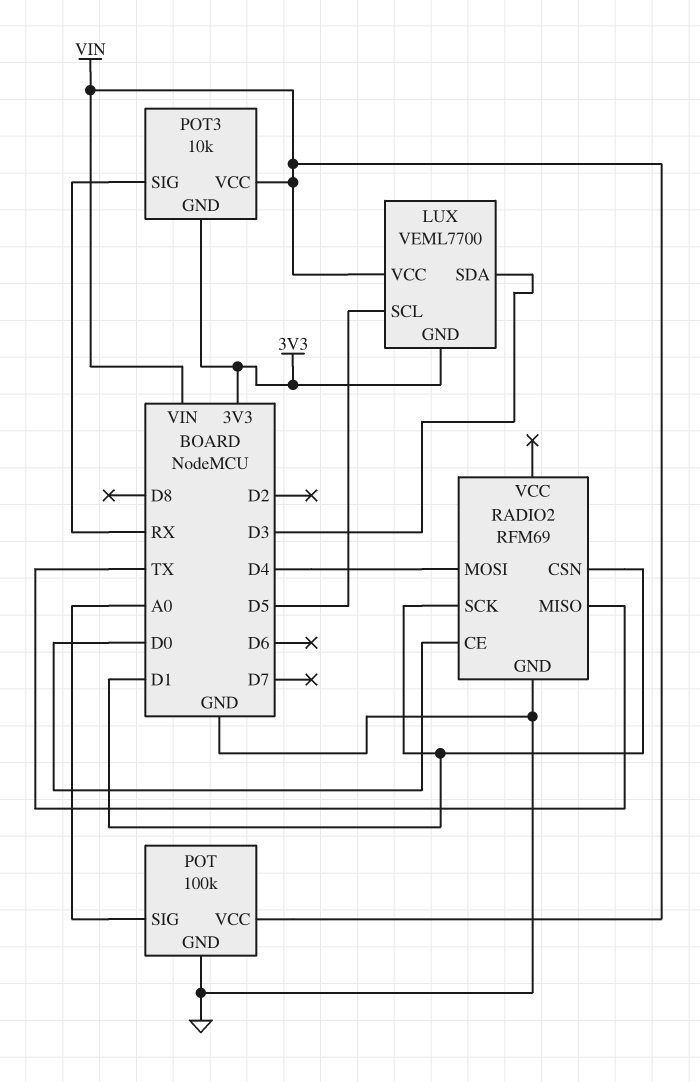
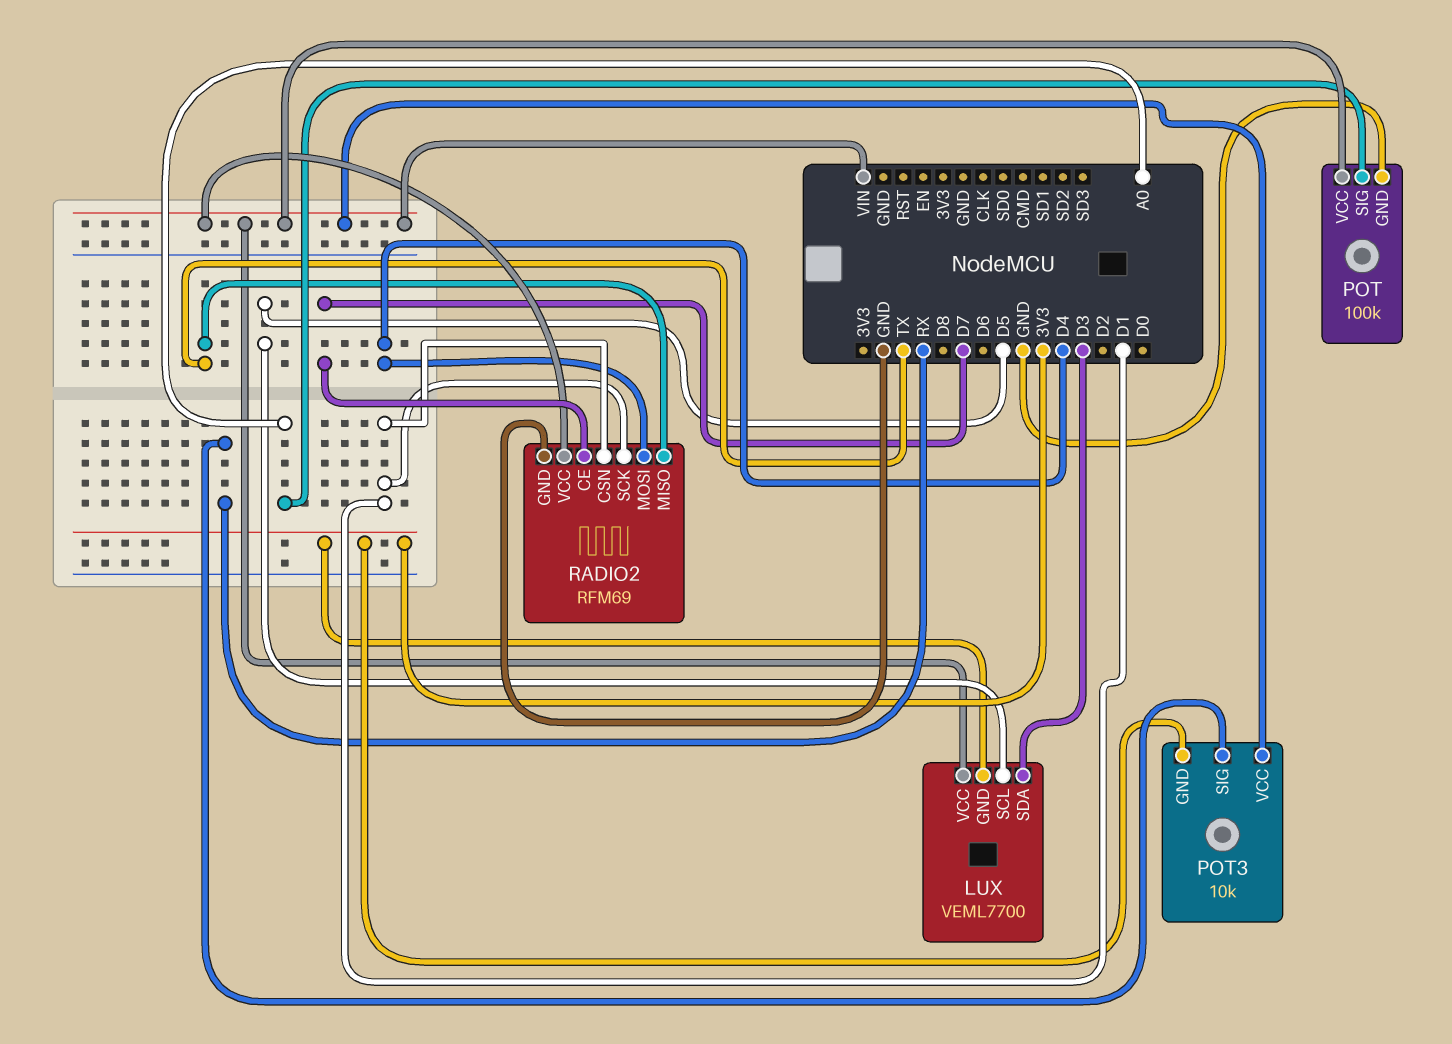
RADIO2 pin CE: D0 -> D7
RADIO2 pin VCC: none -> VIN

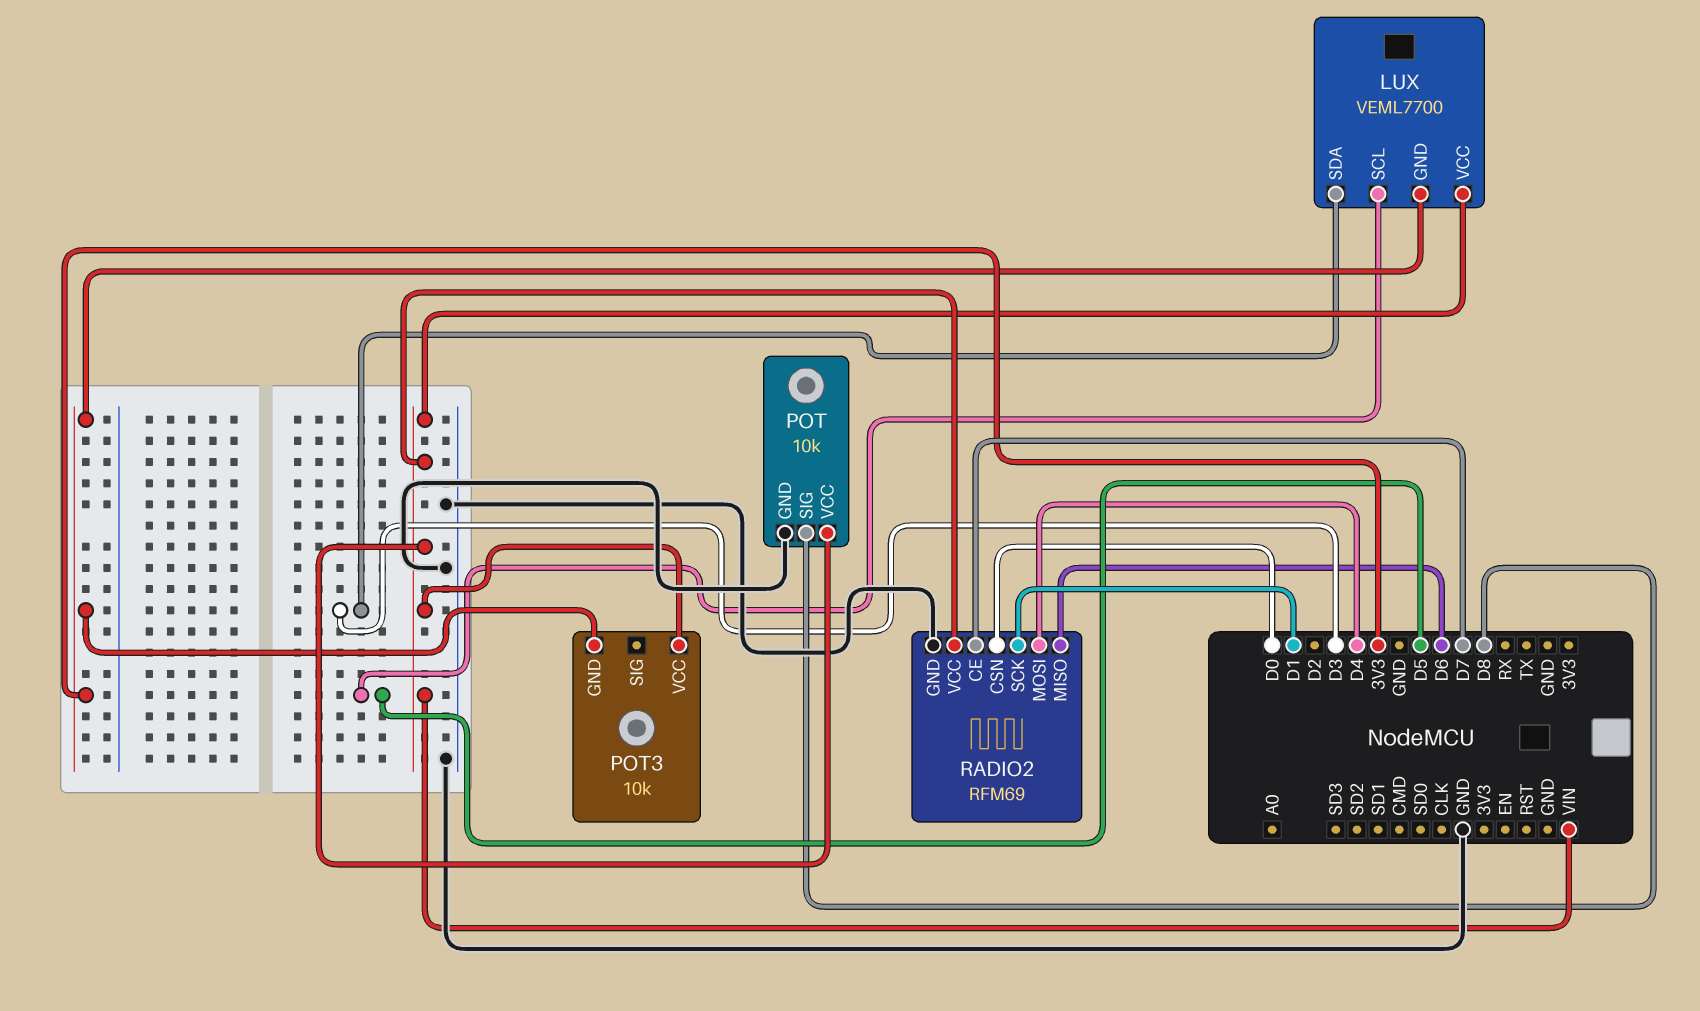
POT: 100k -> 10k
POT pin SIG: A0 -> D8
POT3 pin SIG: RX -> none
RADIO2 pin CSN: D1 -> D0
RADIO2 pin MISO: TX -> D6

